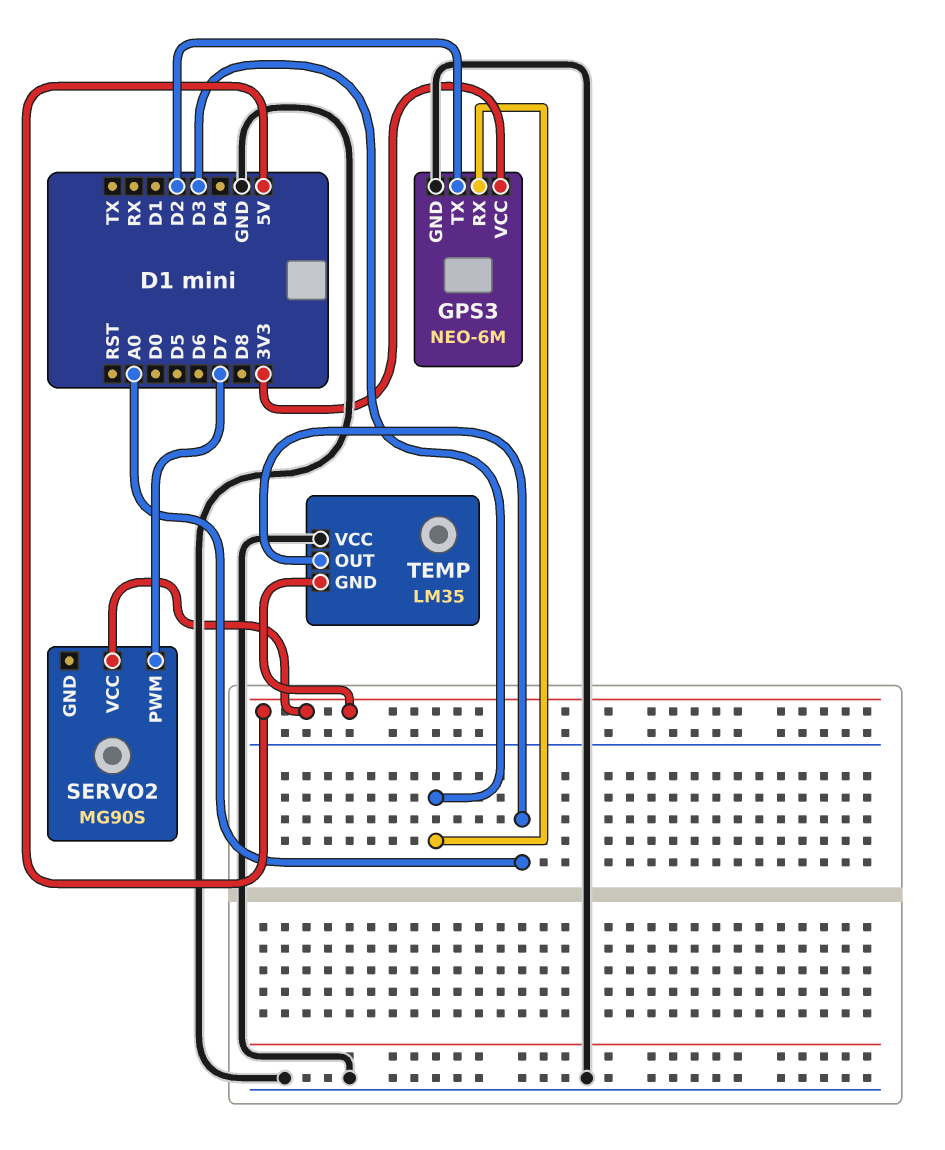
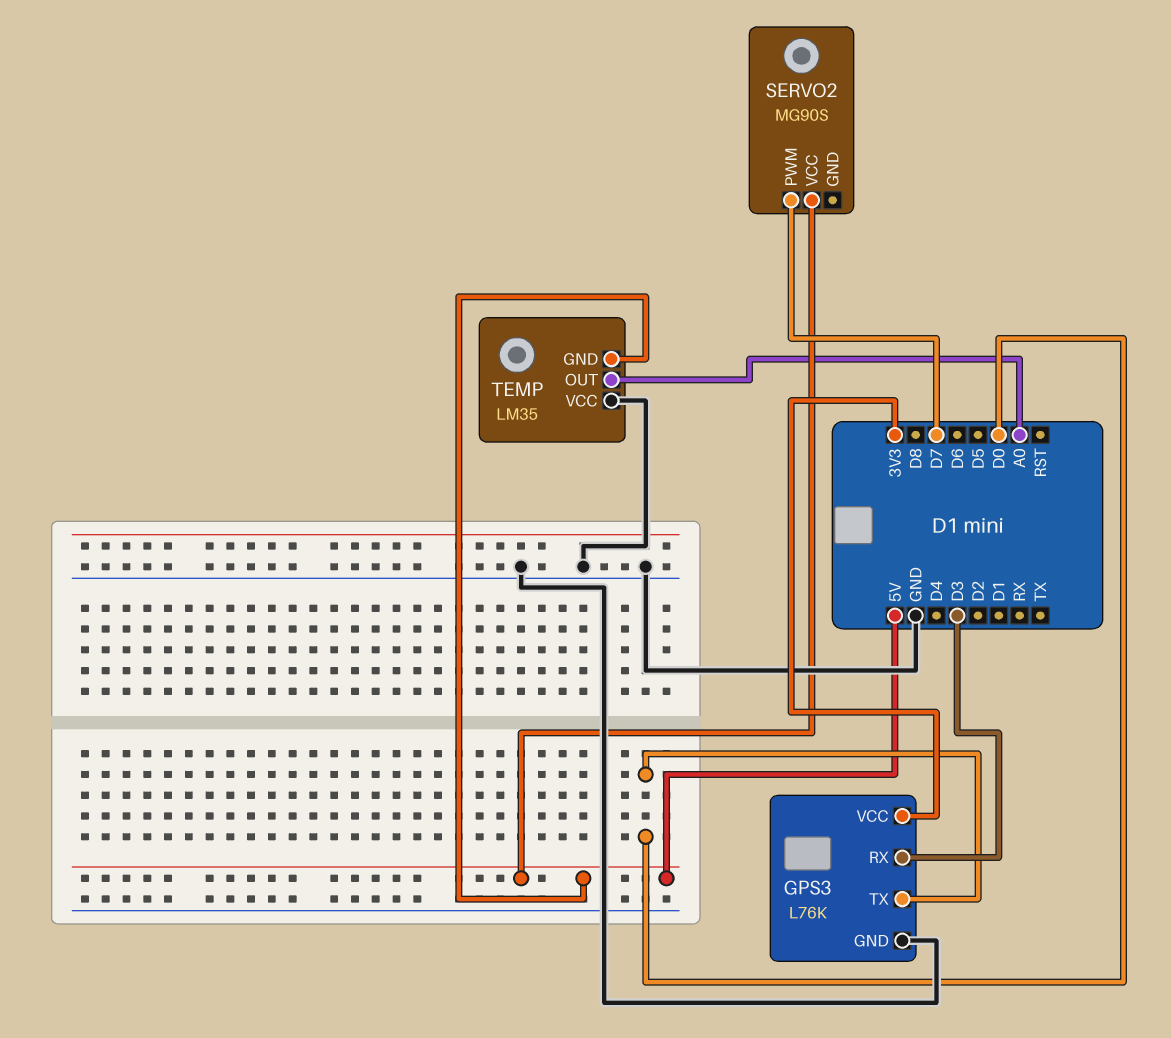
GPS3: NEO-6M -> L76K
GPS3 pin TX: D2 -> D0

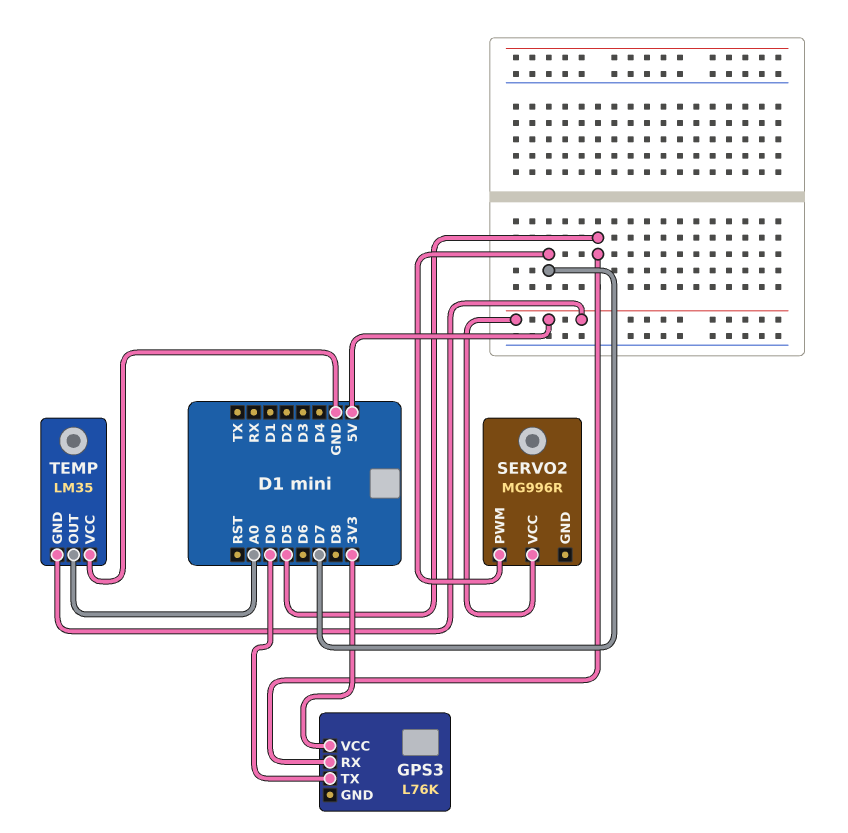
GPS3 pin GND: GND -> none
GPS3 pin RX: D3 -> D5
SERVO2: MG90S -> MG996R

